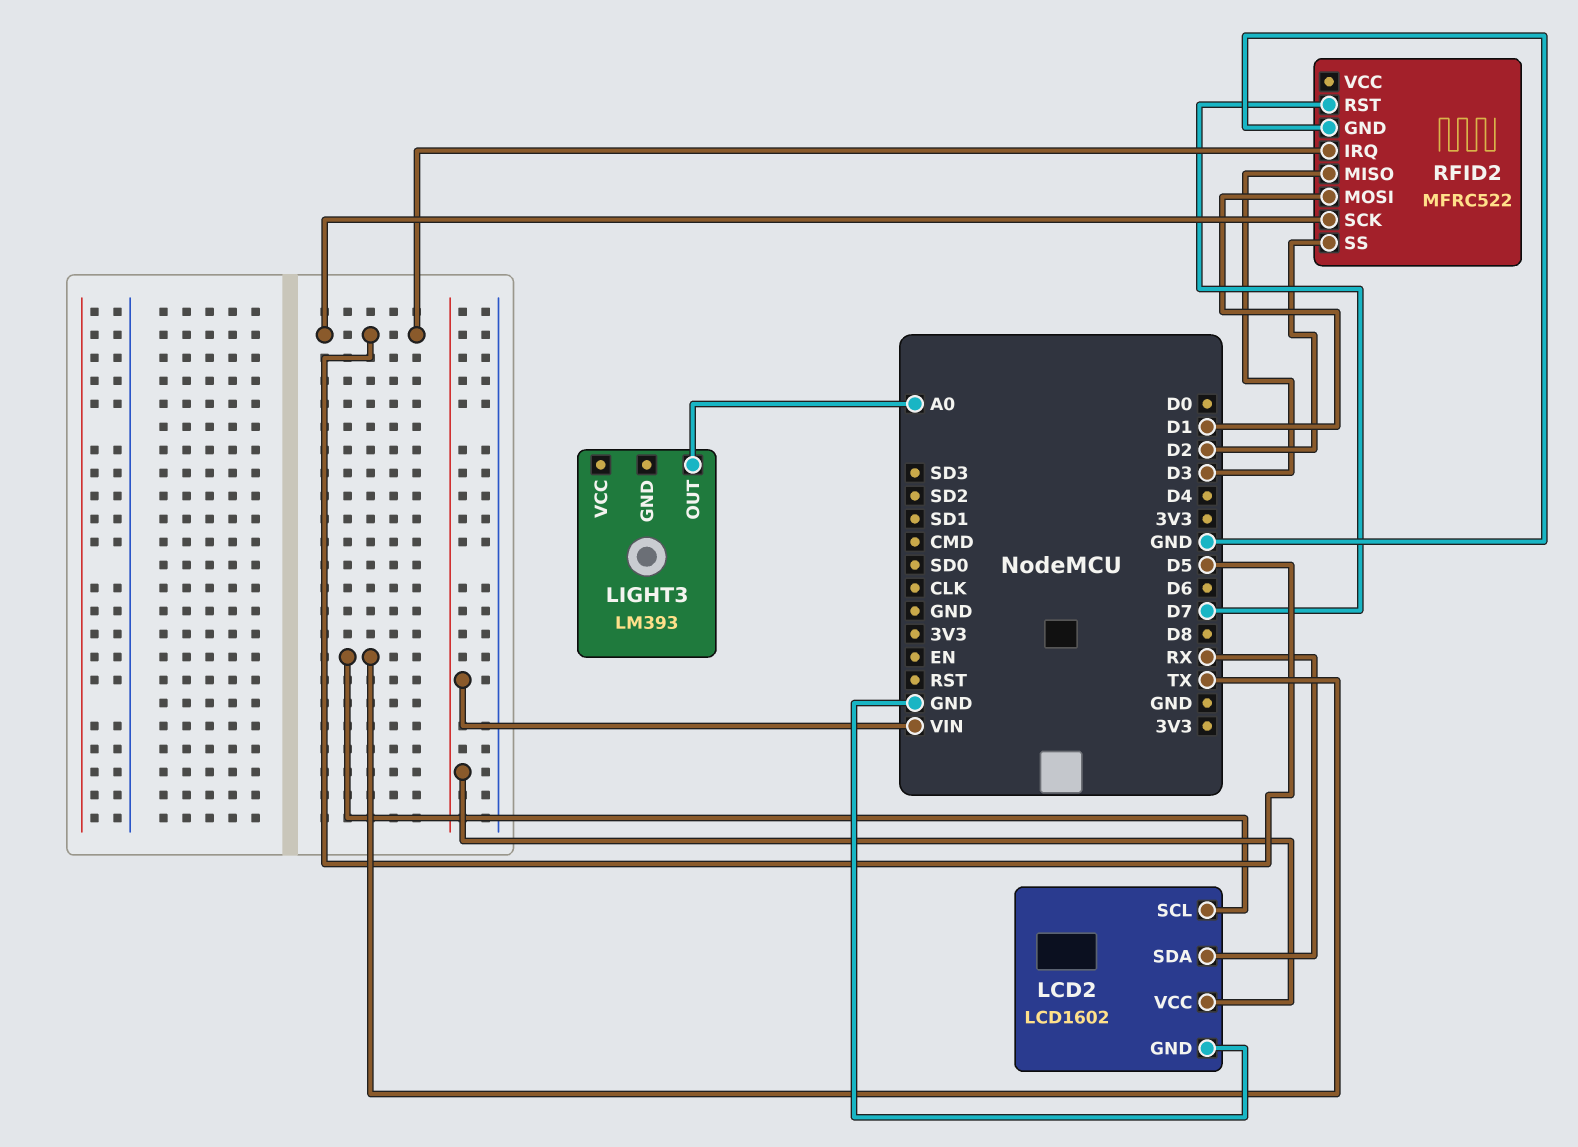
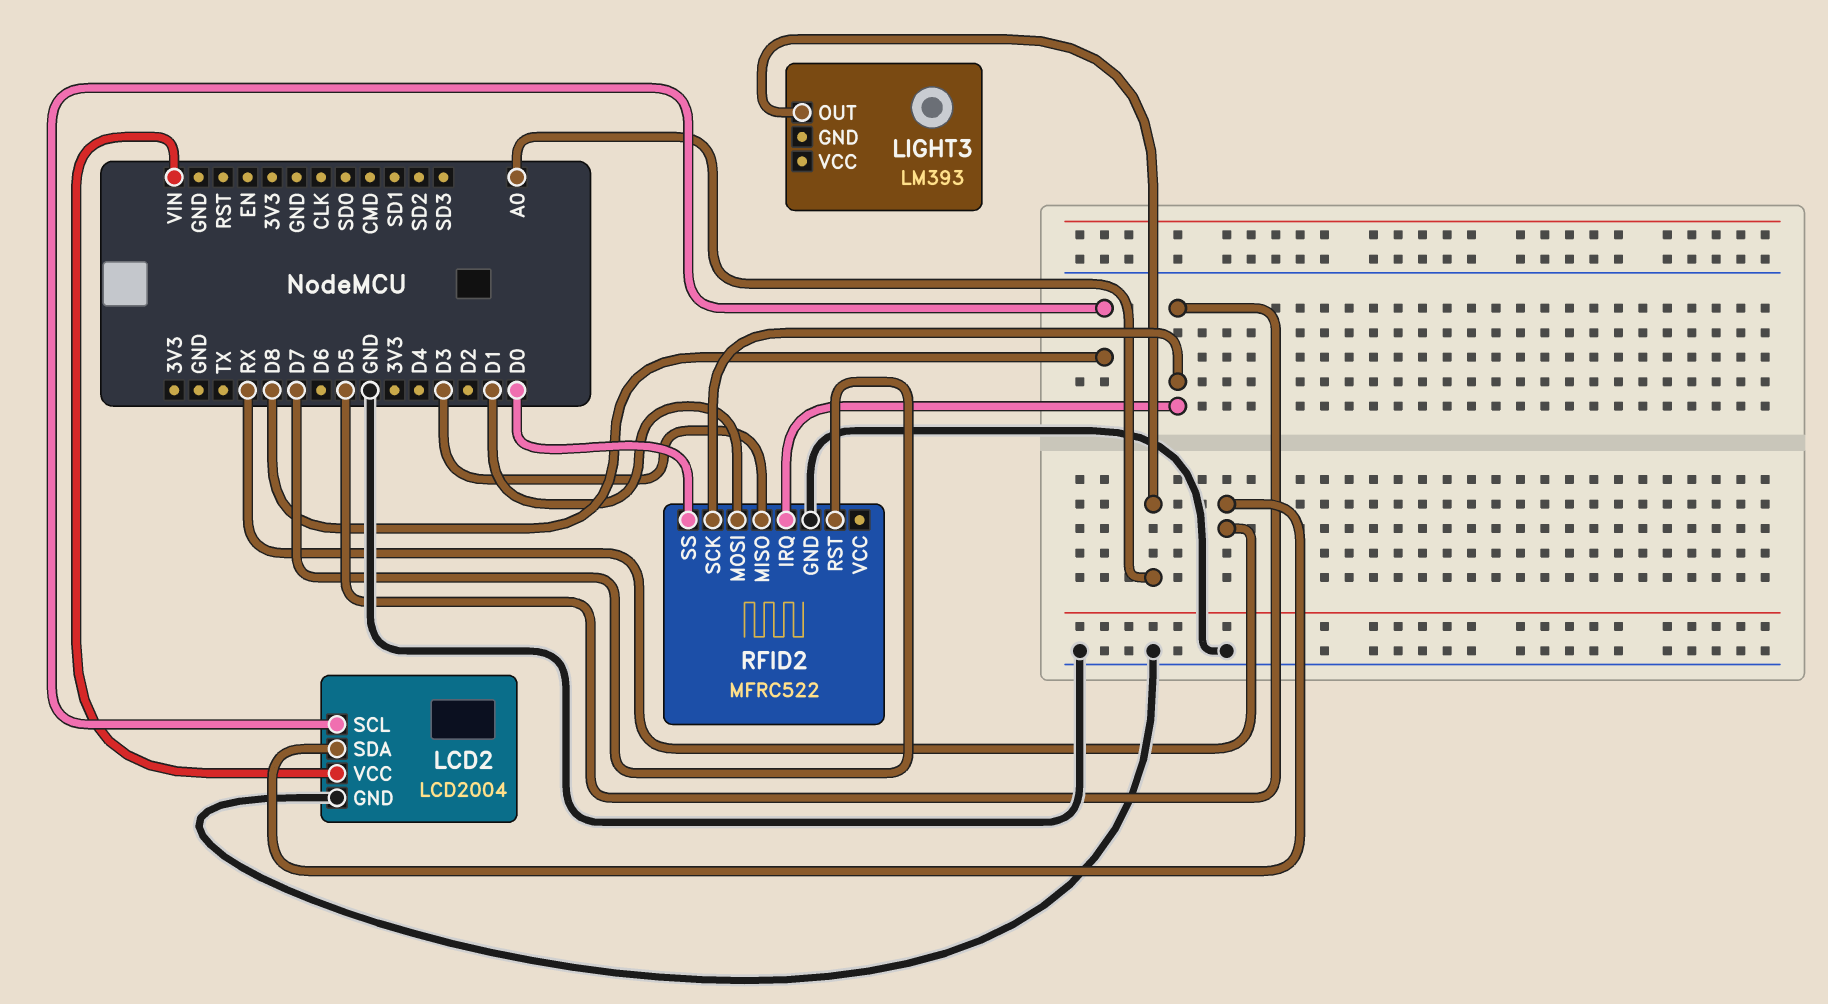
LCD2: LCD1602 -> LCD2004
LCD2 pin SCL: TX -> D8
RFID2 pin SS: D2 -> D0

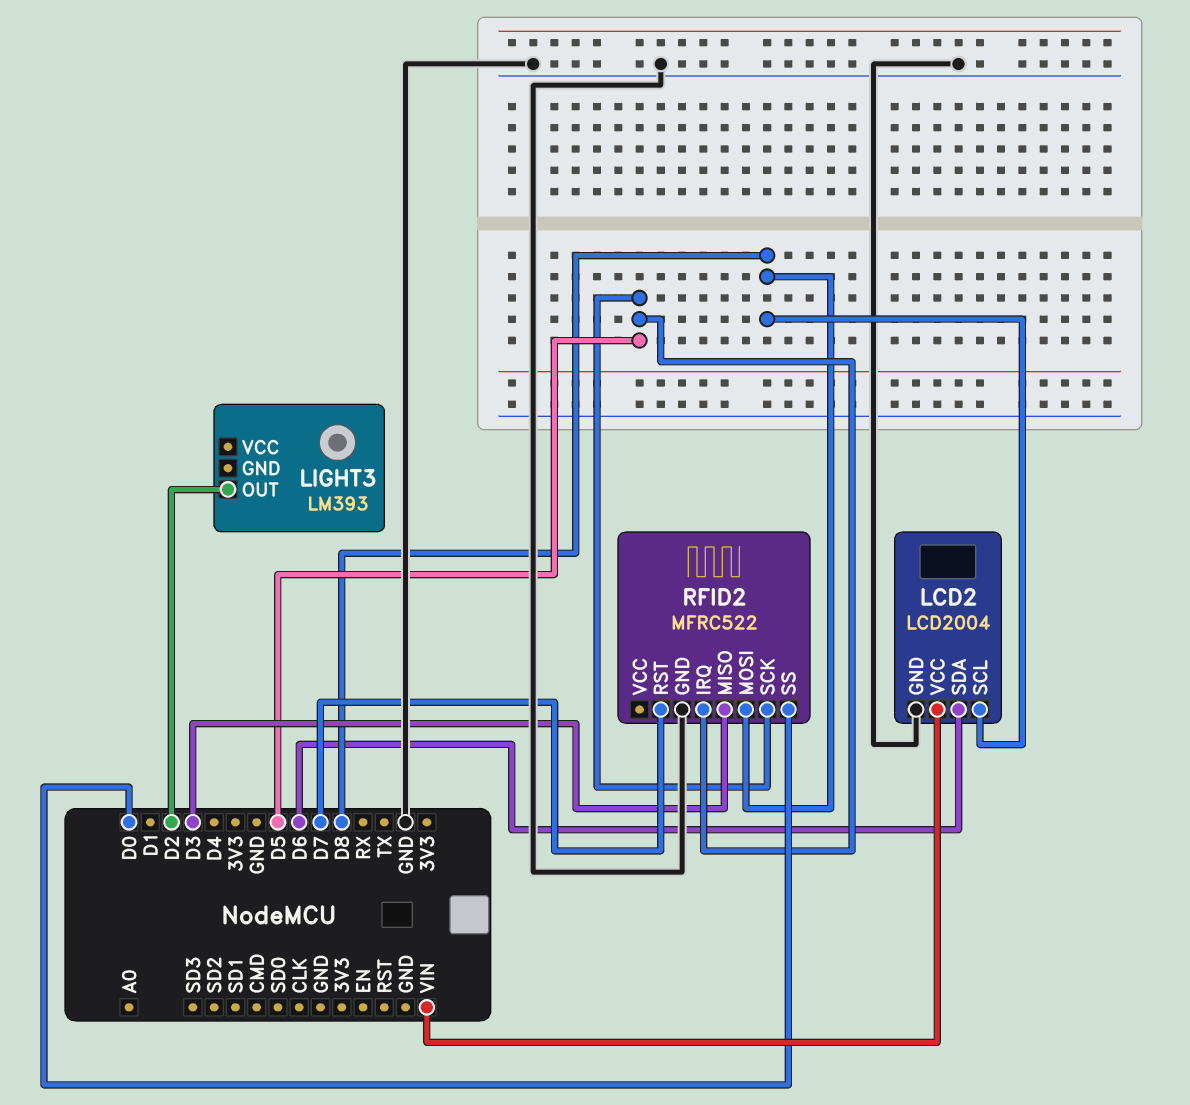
LCD2 pin SDA: RX -> D6
LIGHT3 pin OUT: A0 -> D2
RFID2 pin MOSI: D1 -> D8

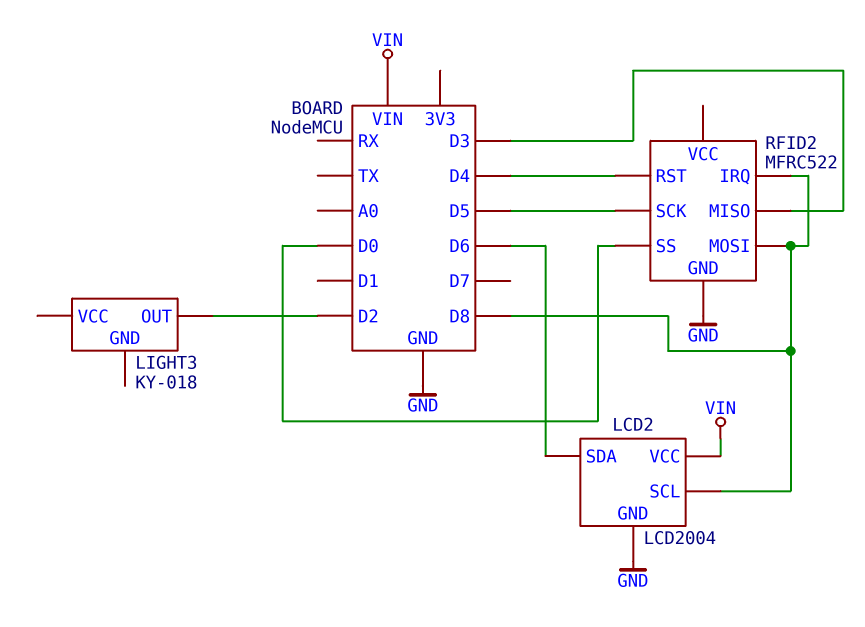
LIGHT3: LM393 -> KY-018
RFID2 pin IRQ: D5 -> D8
RFID2 pin RST: D7 -> D4

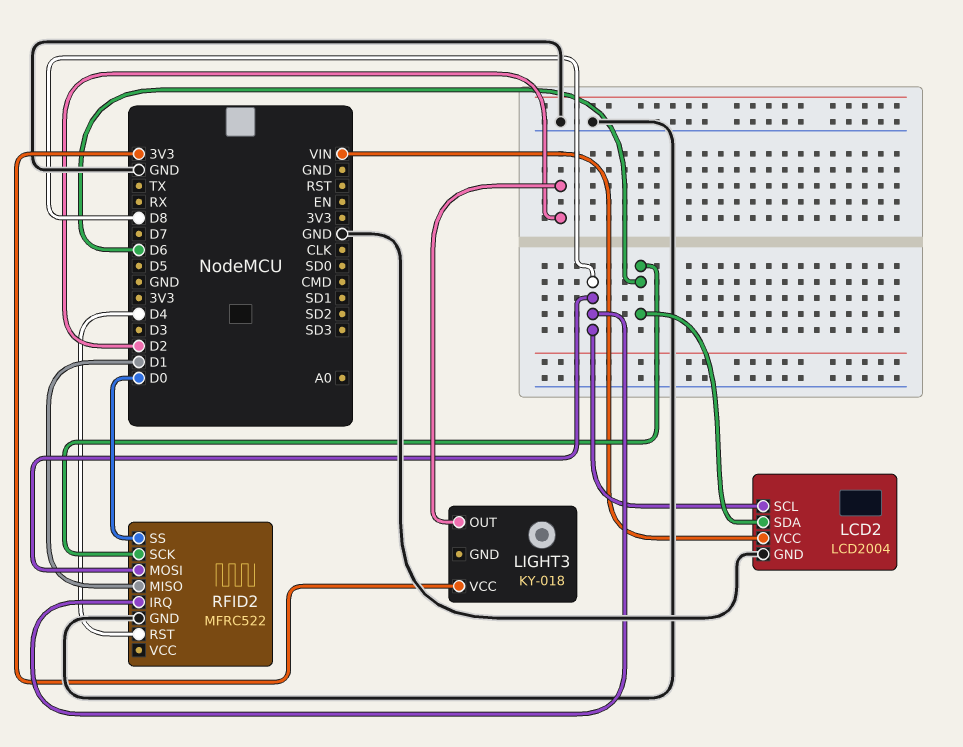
LIGHT3 pin VCC: none -> 3V3
RFID2 pin MISO: D3 -> D1
RFID2 pin SCK: D5 -> D6

